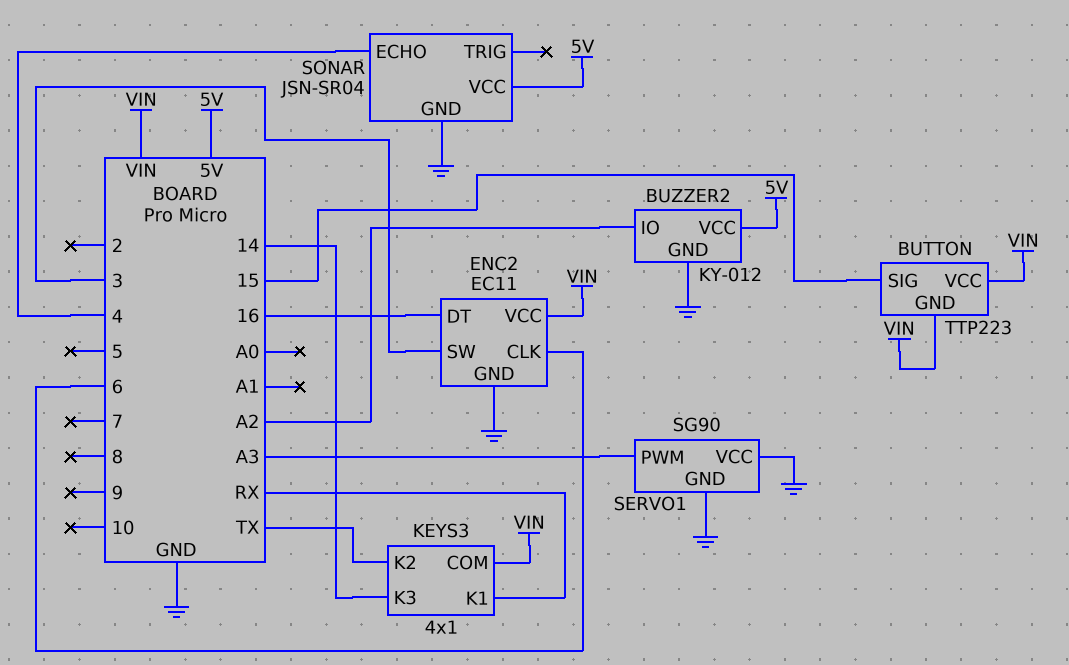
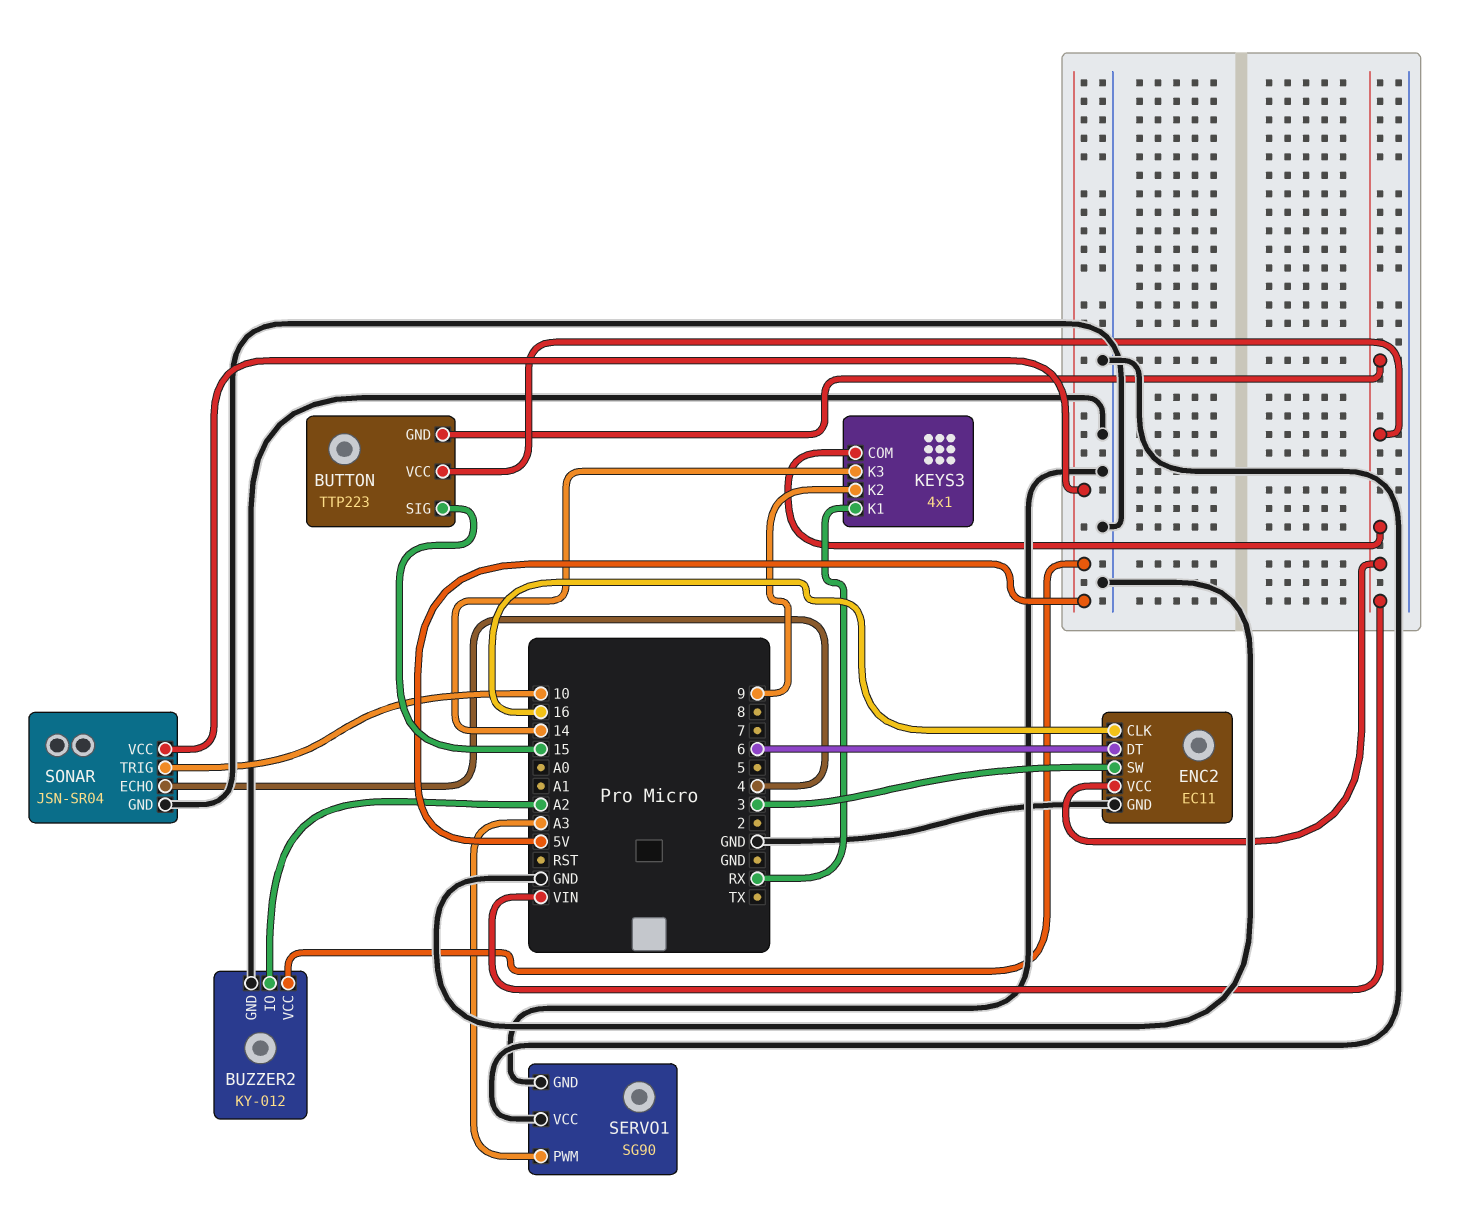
ENC2 pin CLK: 6 -> 16
ENC2 pin DT: 16 -> 6
KEYS3 pin K2: TX -> 9
SONAR pin TRIG: none -> 10

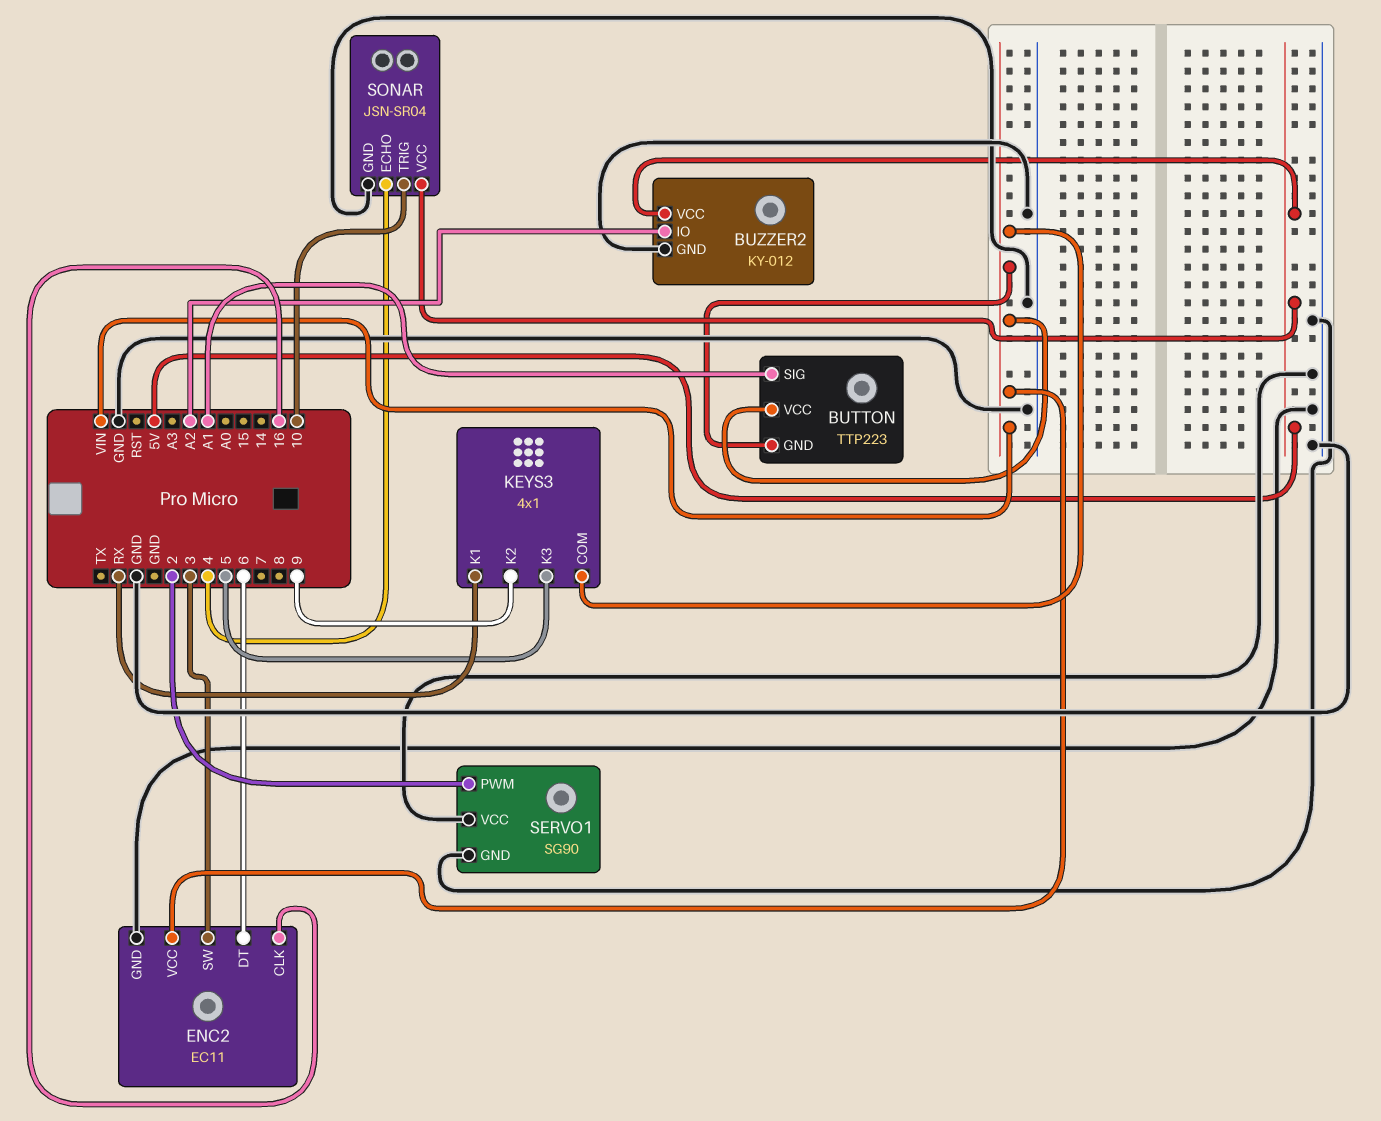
BUTTON pin SIG: 15 -> A1
KEYS3 pin K3: 14 -> 5
SERVO1 pin PWM: A3 -> 2

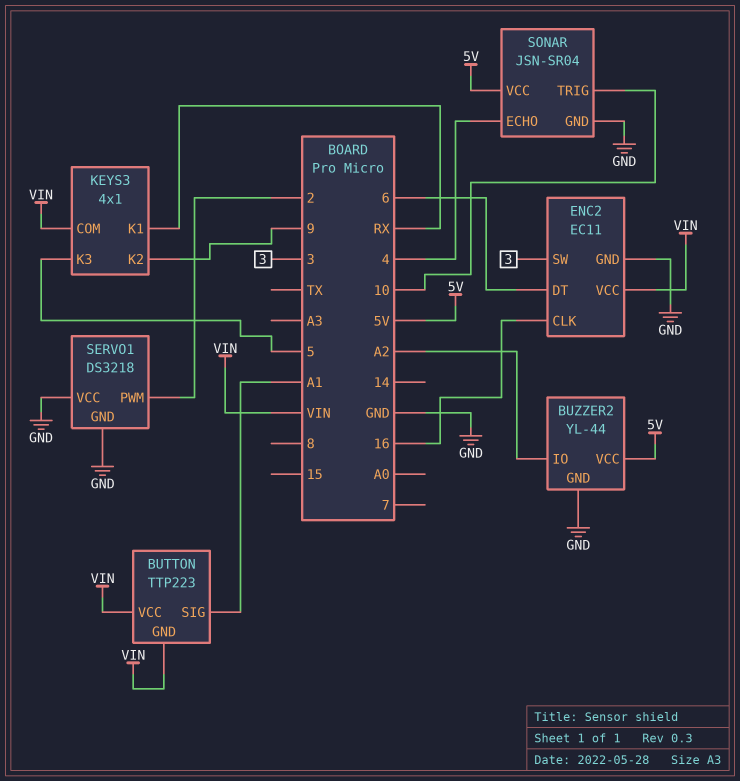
BUZZER2: KY-012 -> YL-44
SERVO1: SG90 -> DS3218

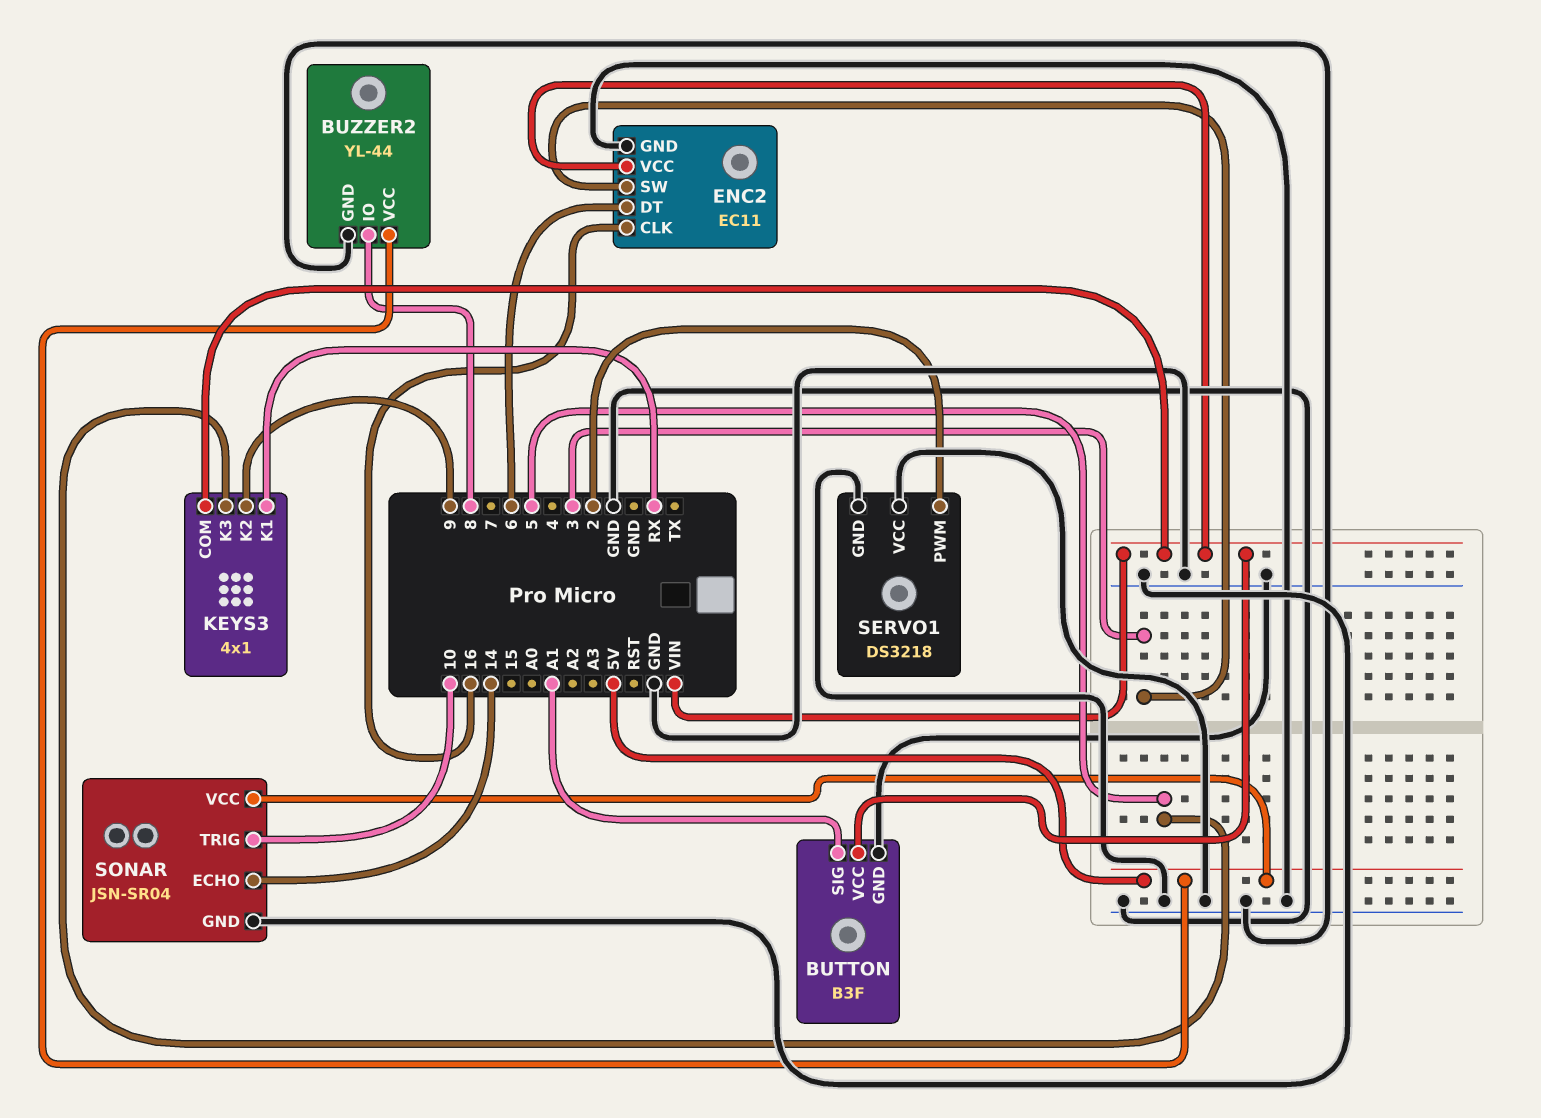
BUTTON: TTP223 -> B3F
BUTTON pin GND: VIN -> GND
BUZZER2 pin IO: A2 -> 8
SONAR pin ECHO: 4 -> 14

